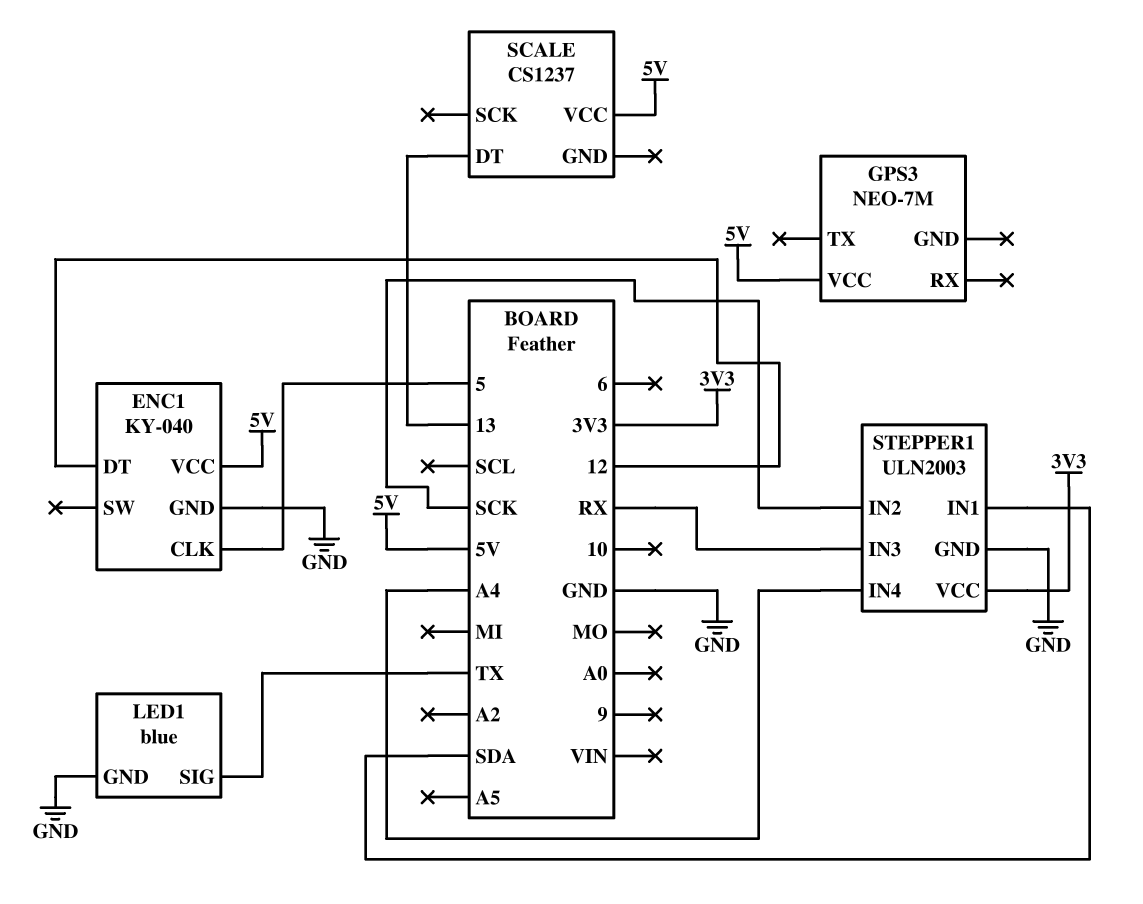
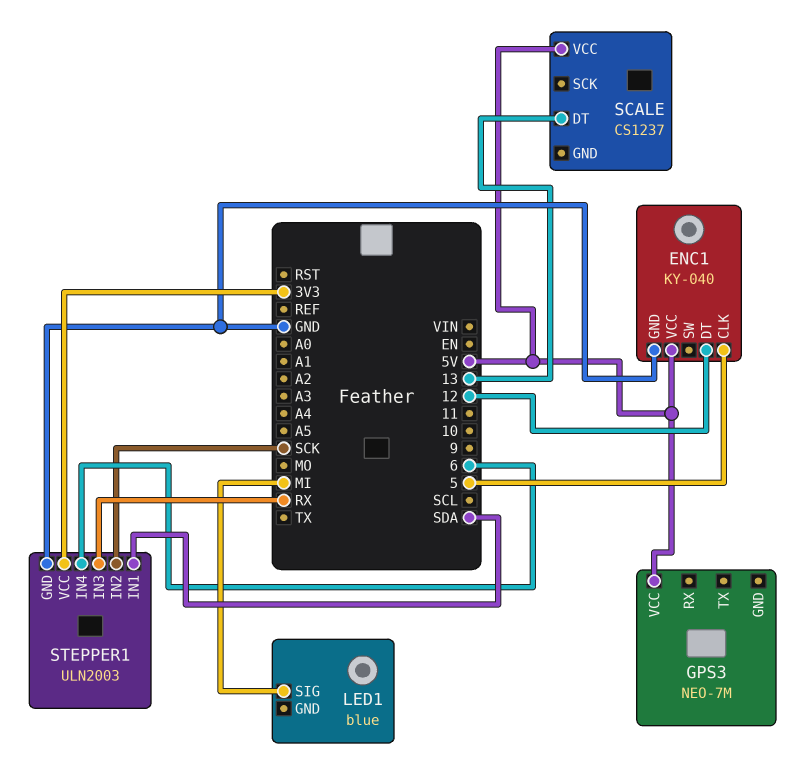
LED1 pin GND: GND -> none
LED1 pin SIG: TX -> MI
STEPPER1 pin IN4: A4 -> 6

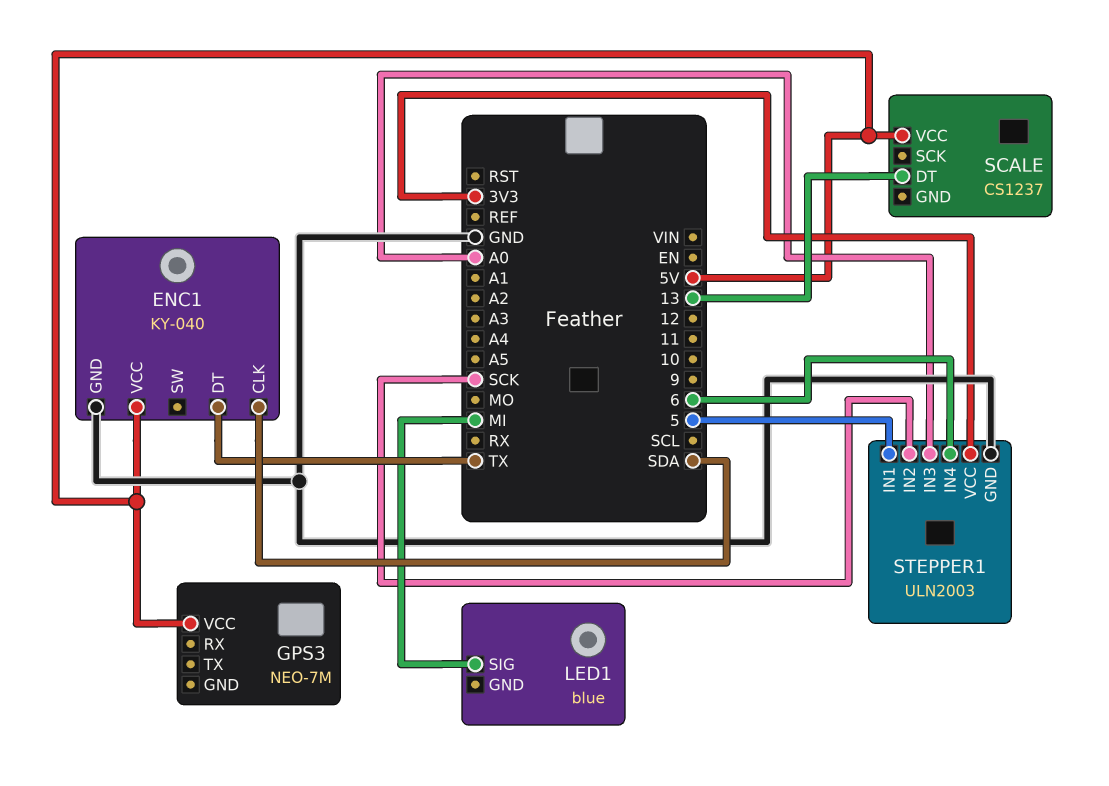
ENC1 pin CLK: 5 -> SDA
ENC1 pin DT: 12 -> TX
STEPPER1 pin IN1: SDA -> 5
STEPPER1 pin IN3: RX -> A0

